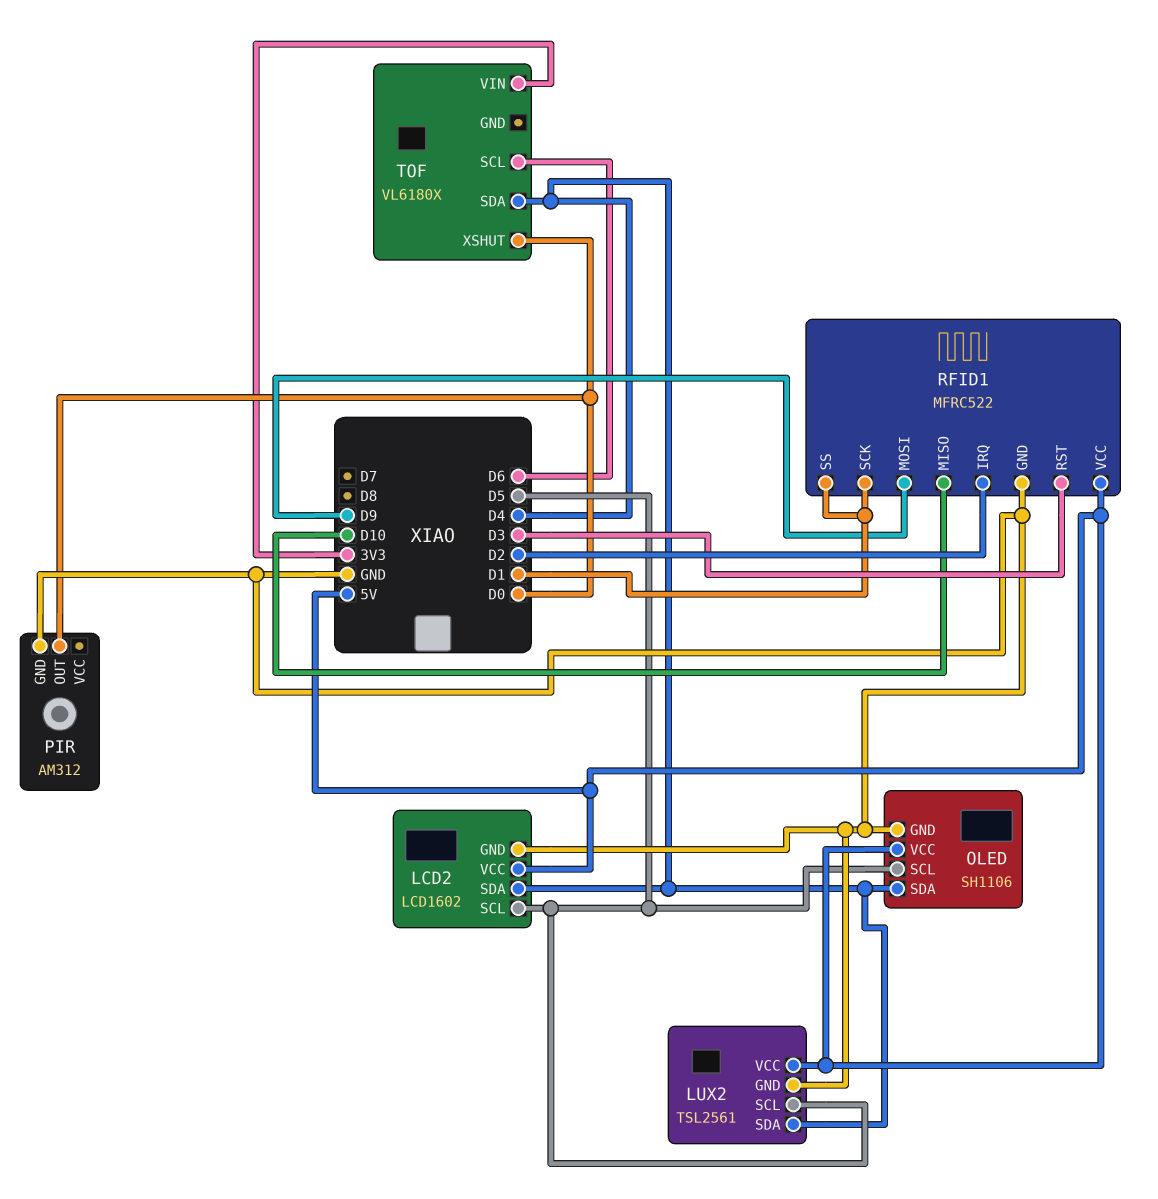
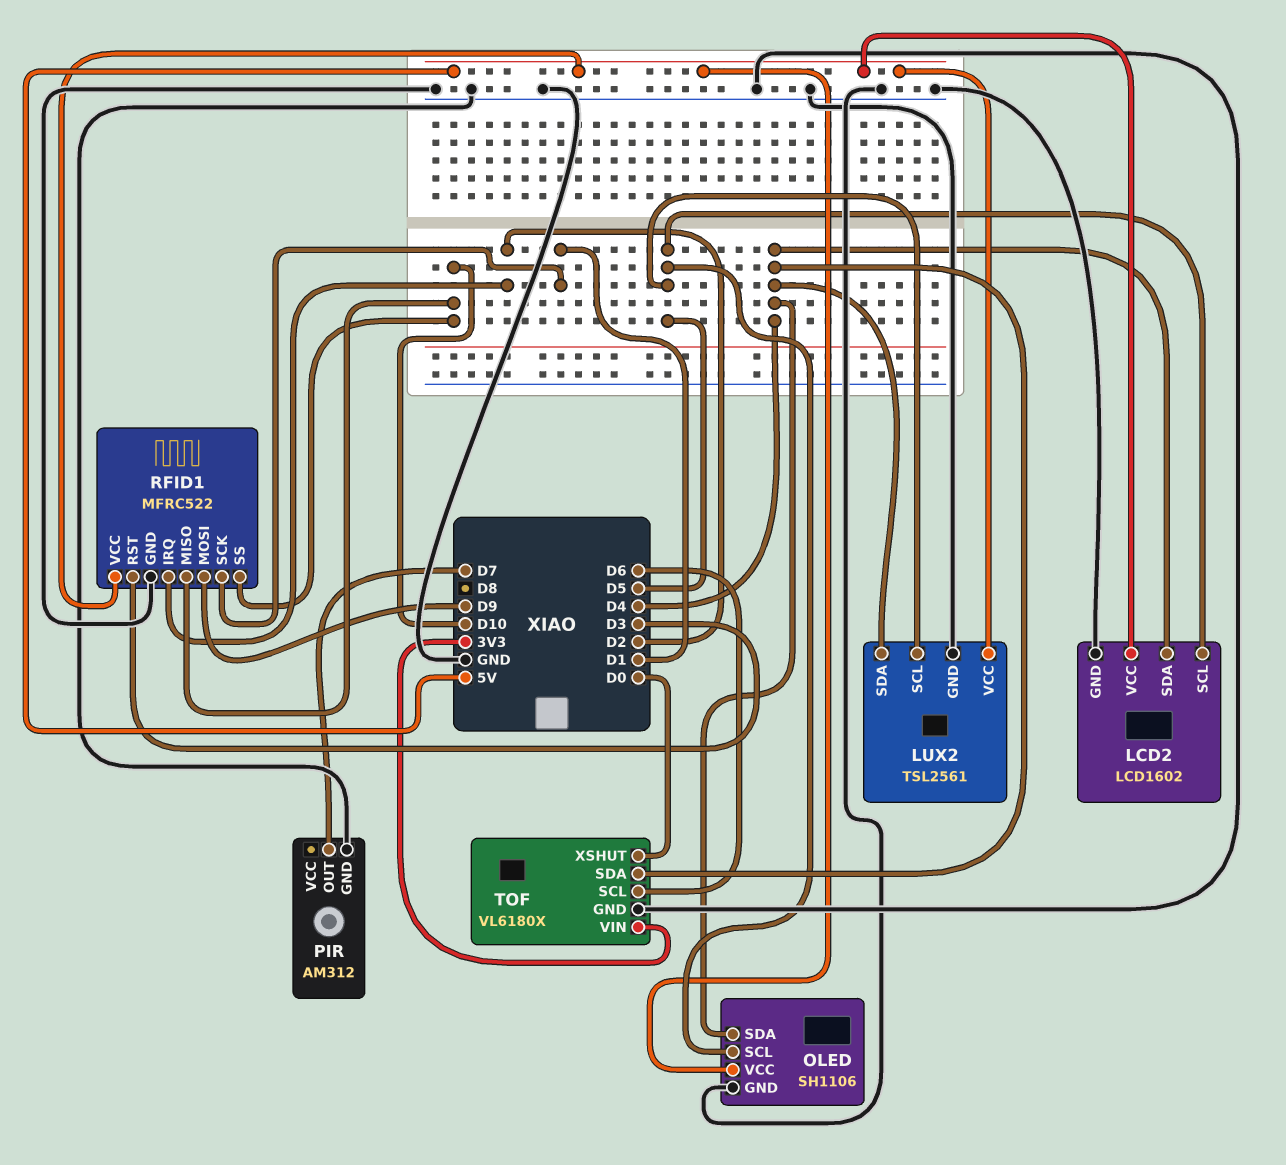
PIR pin OUT: D0 -> D7
RFID1 pin SS: D1 -> D10
TOF pin GND: none -> GND

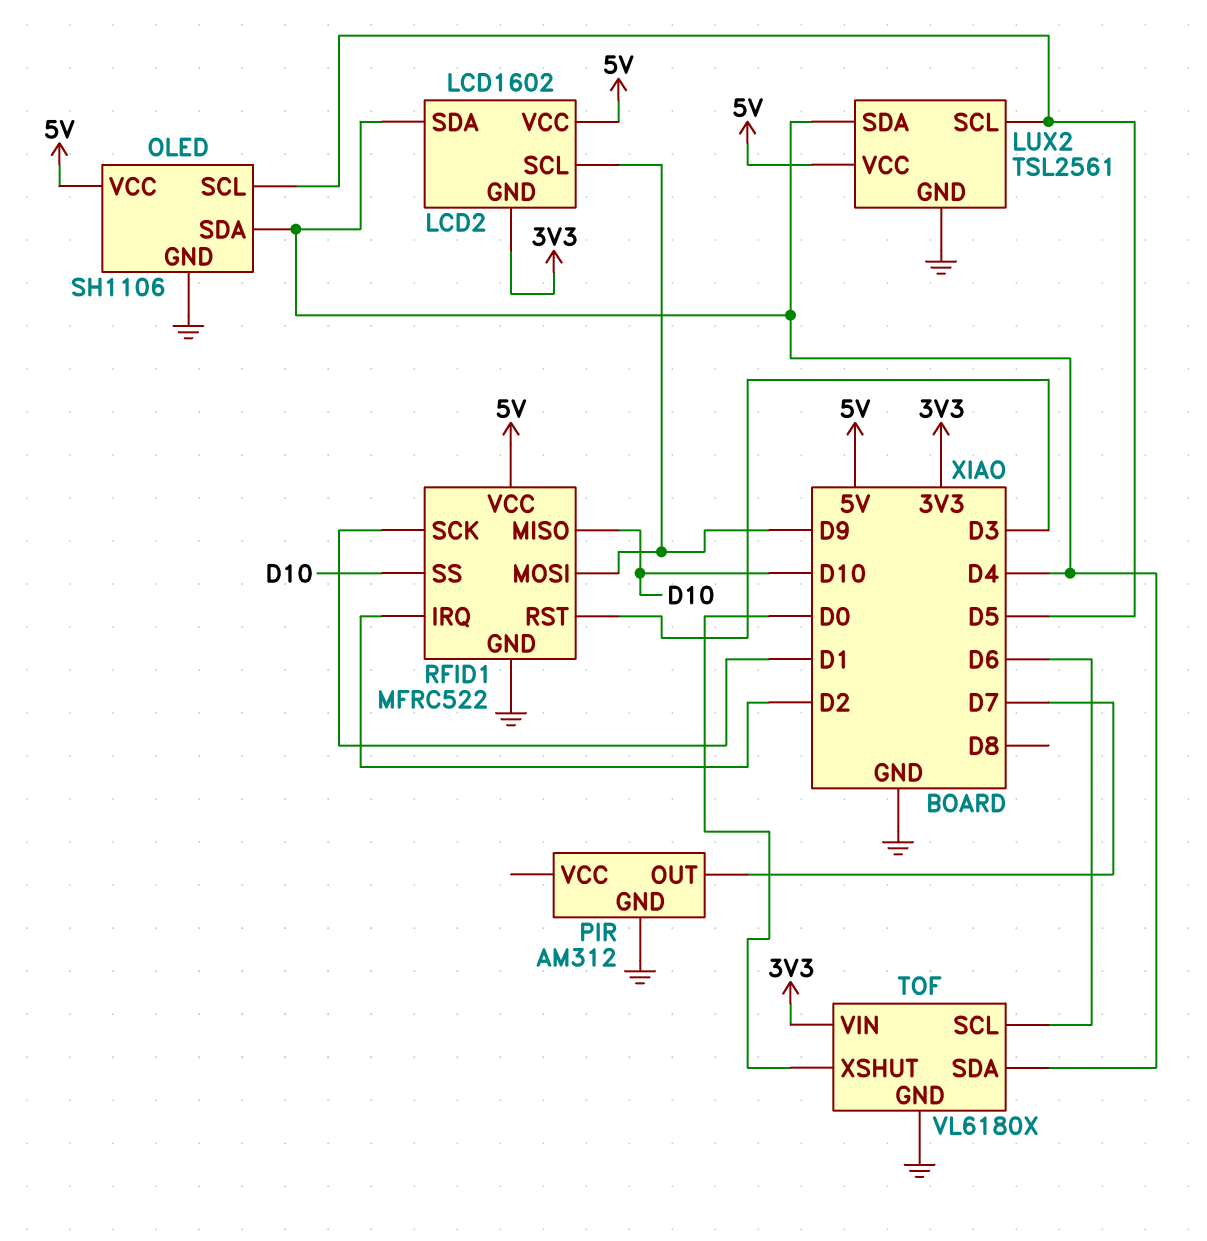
LCD2 pin GND: GND -> 3V3
LCD2 pin SCL: D5 -> D9

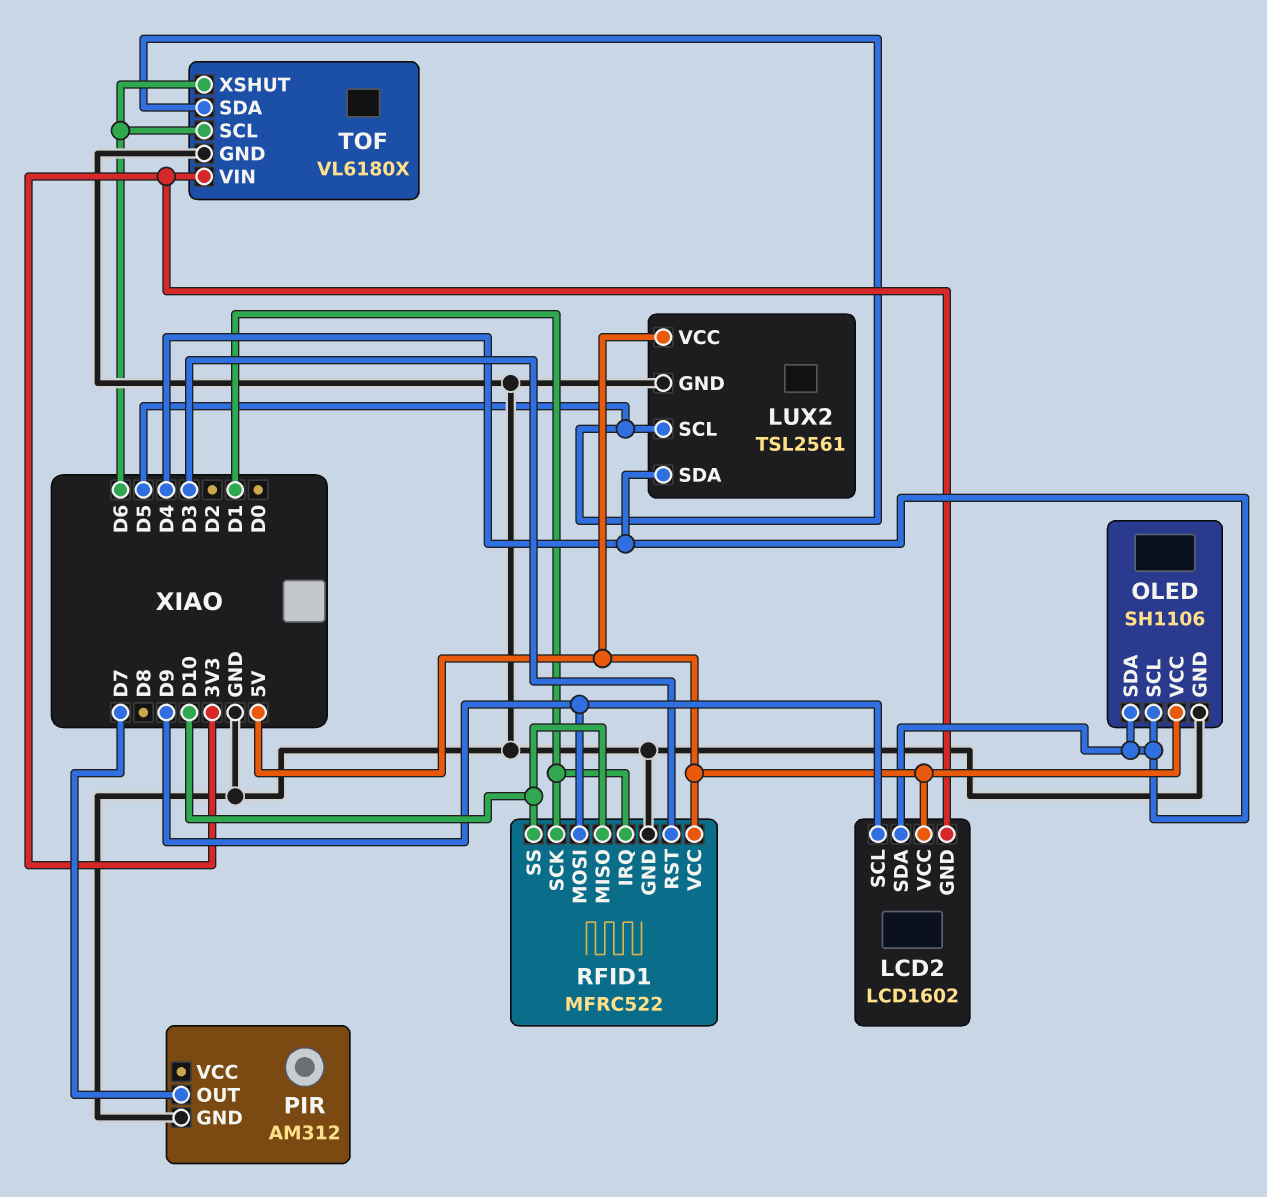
OLED pin SCL: D5 -> D4
RFID1 pin IRQ: D2 -> D1
TOF pin SDA: D4 -> D5
TOF pin XSHUT: D0 -> D6

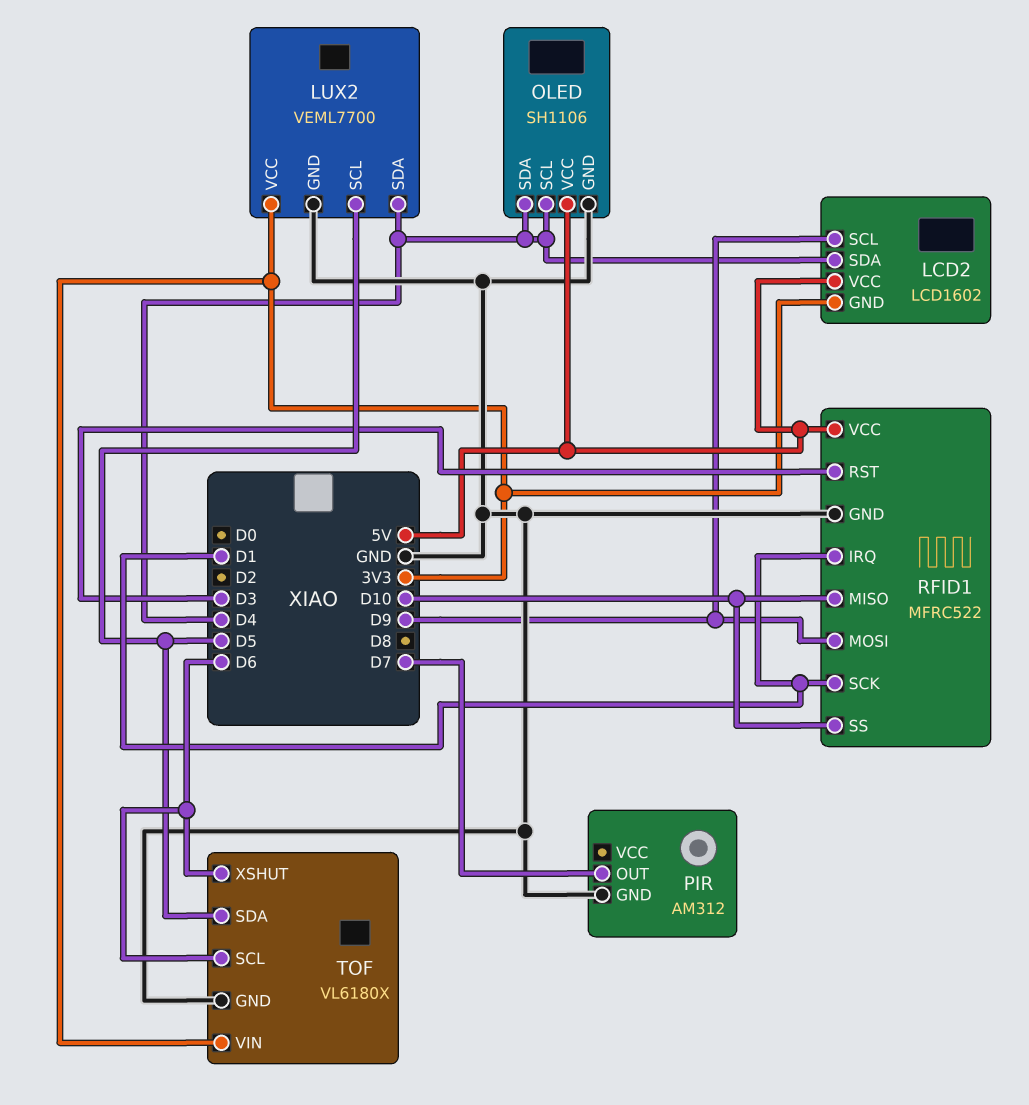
LUX2: TSL2561 -> VEML7700
LUX2 pin VCC: 5V -> 3V3

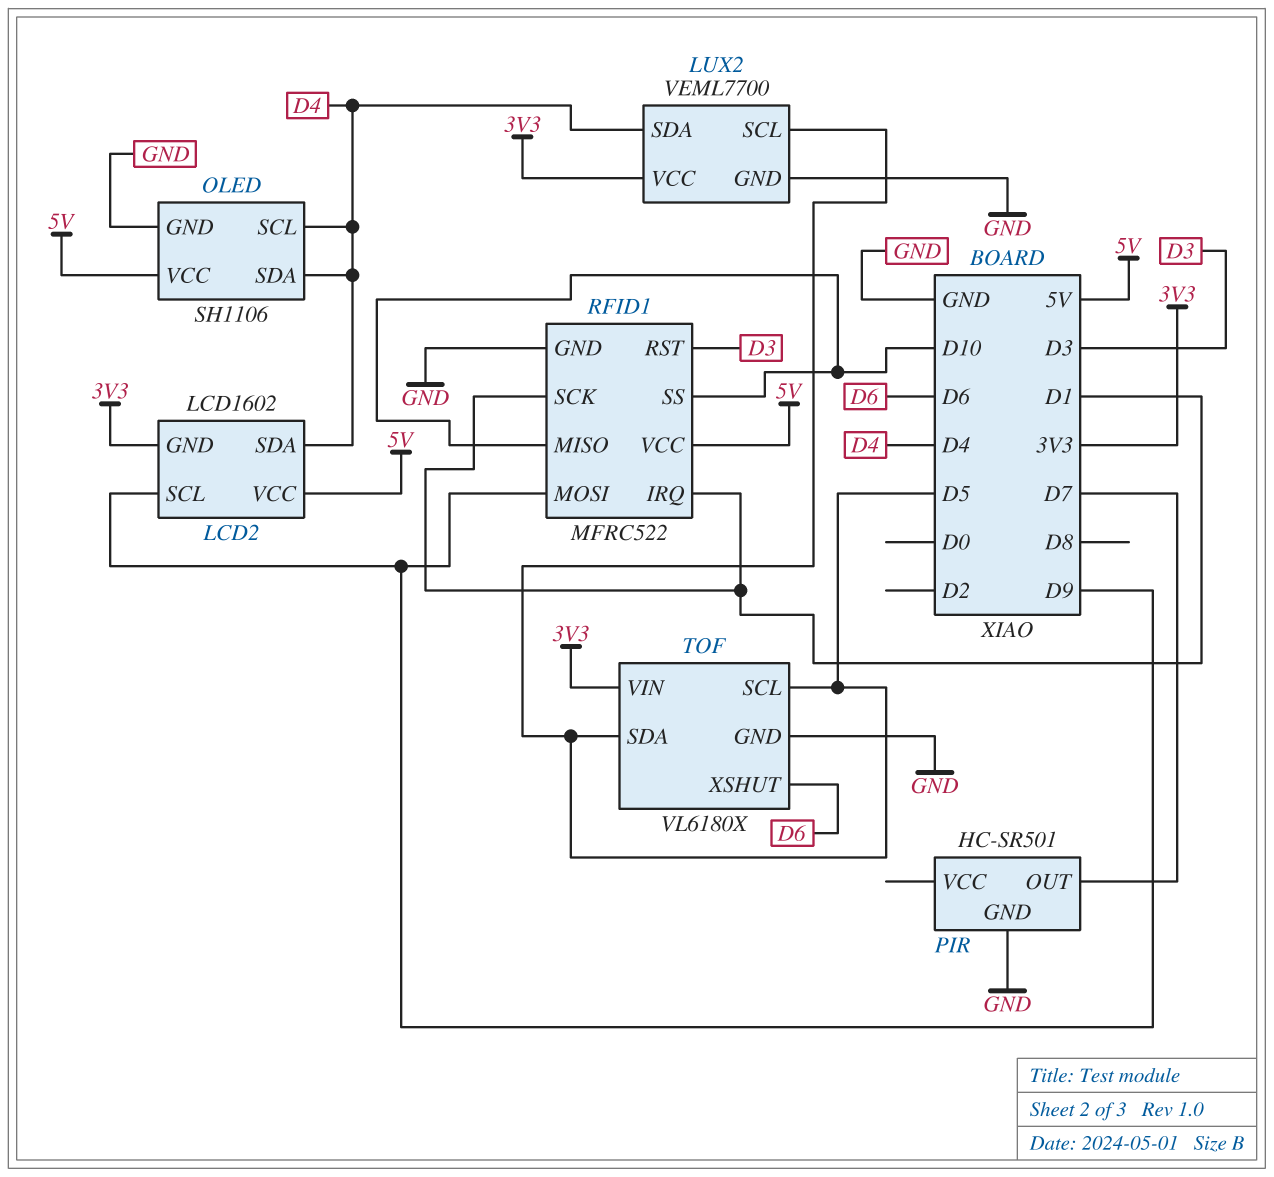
PIR: AM312 -> HC-SR501
TOF pin SCL: D6 -> D5

